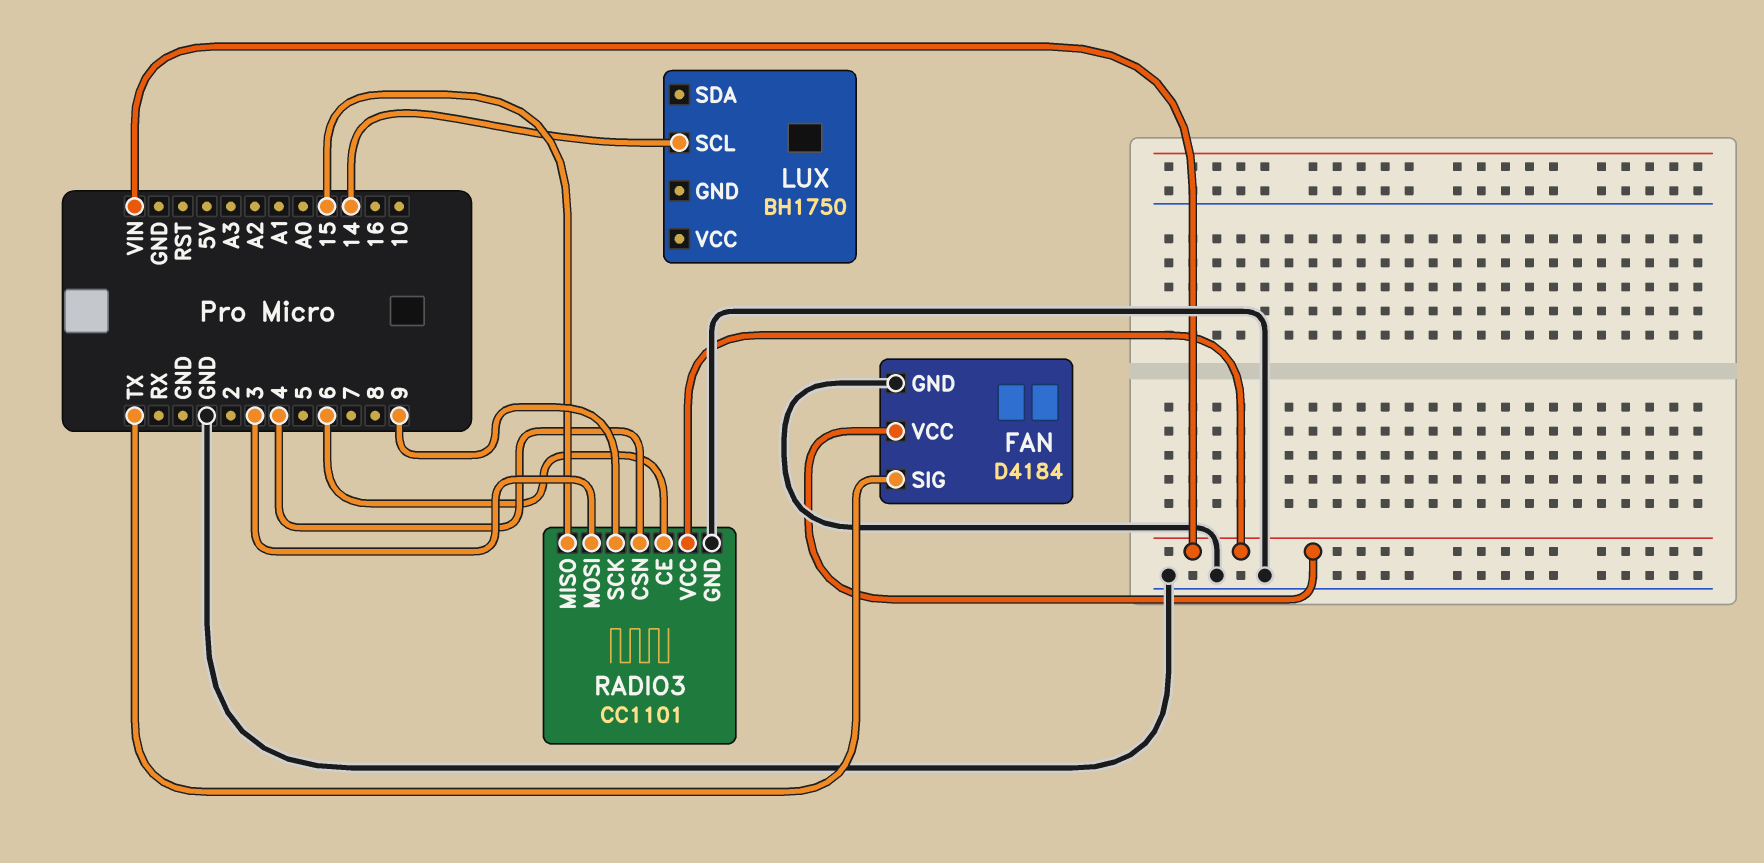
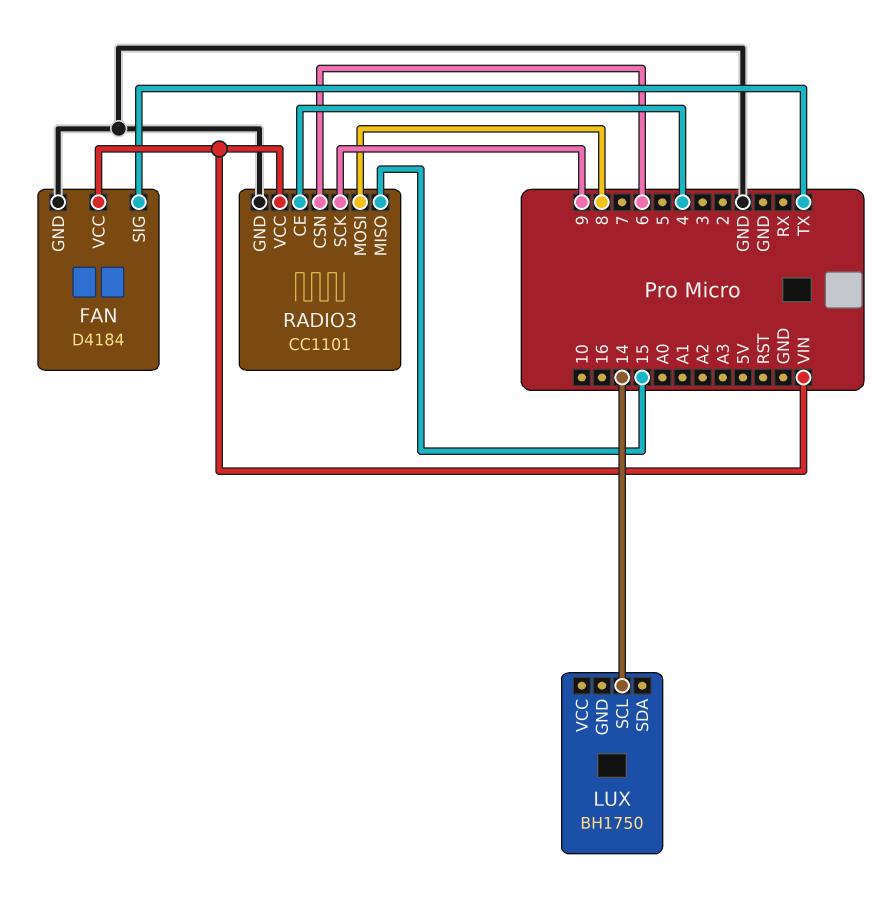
RADIO3 pin CE: 6 -> 4
RADIO3 pin CSN: 4 -> 6
RADIO3 pin MOSI: 3 -> 8

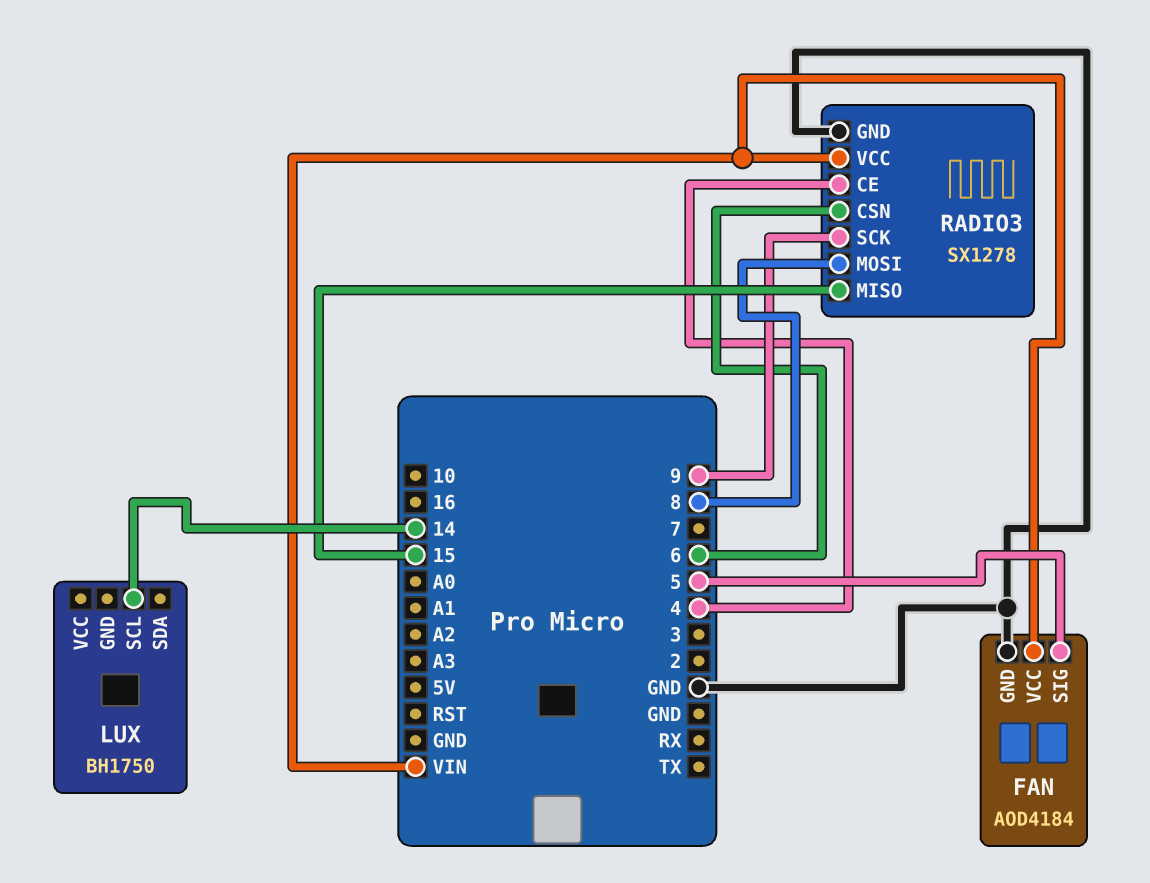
FAN: D4184 -> AOD4184
FAN pin SIG: TX -> 5
RADIO3: CC1101 -> SX1278

